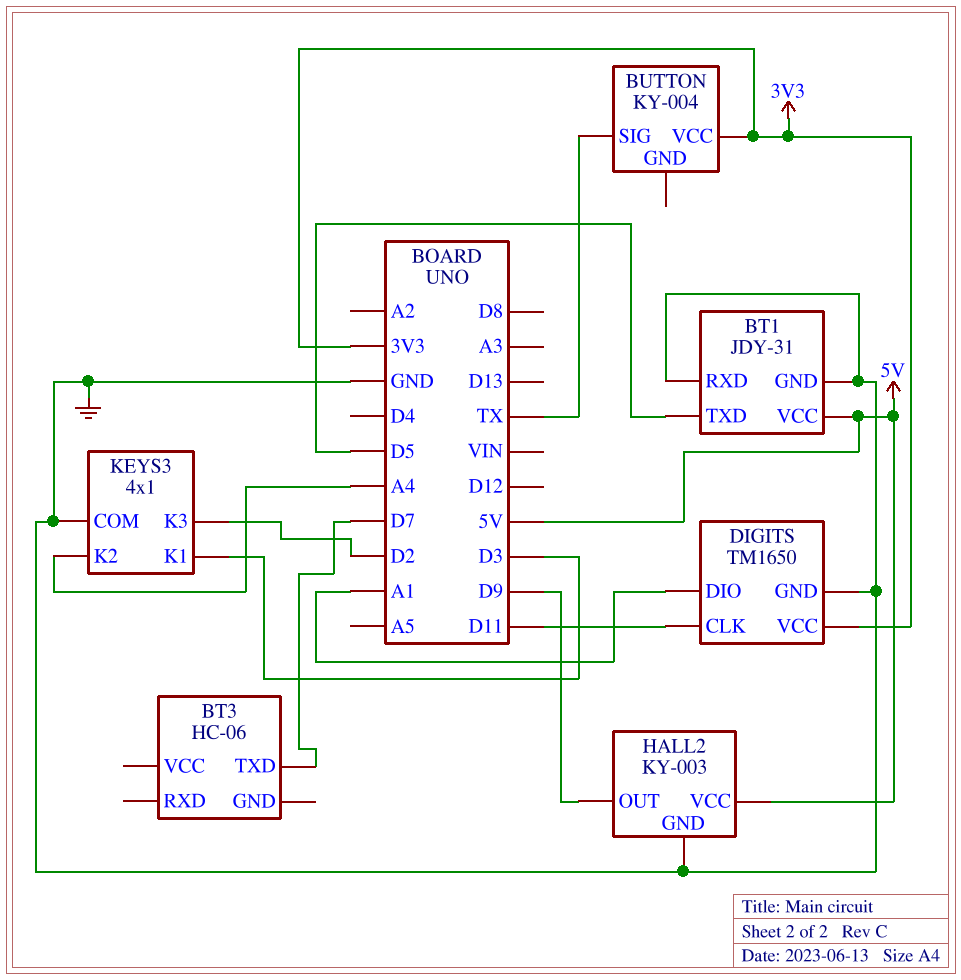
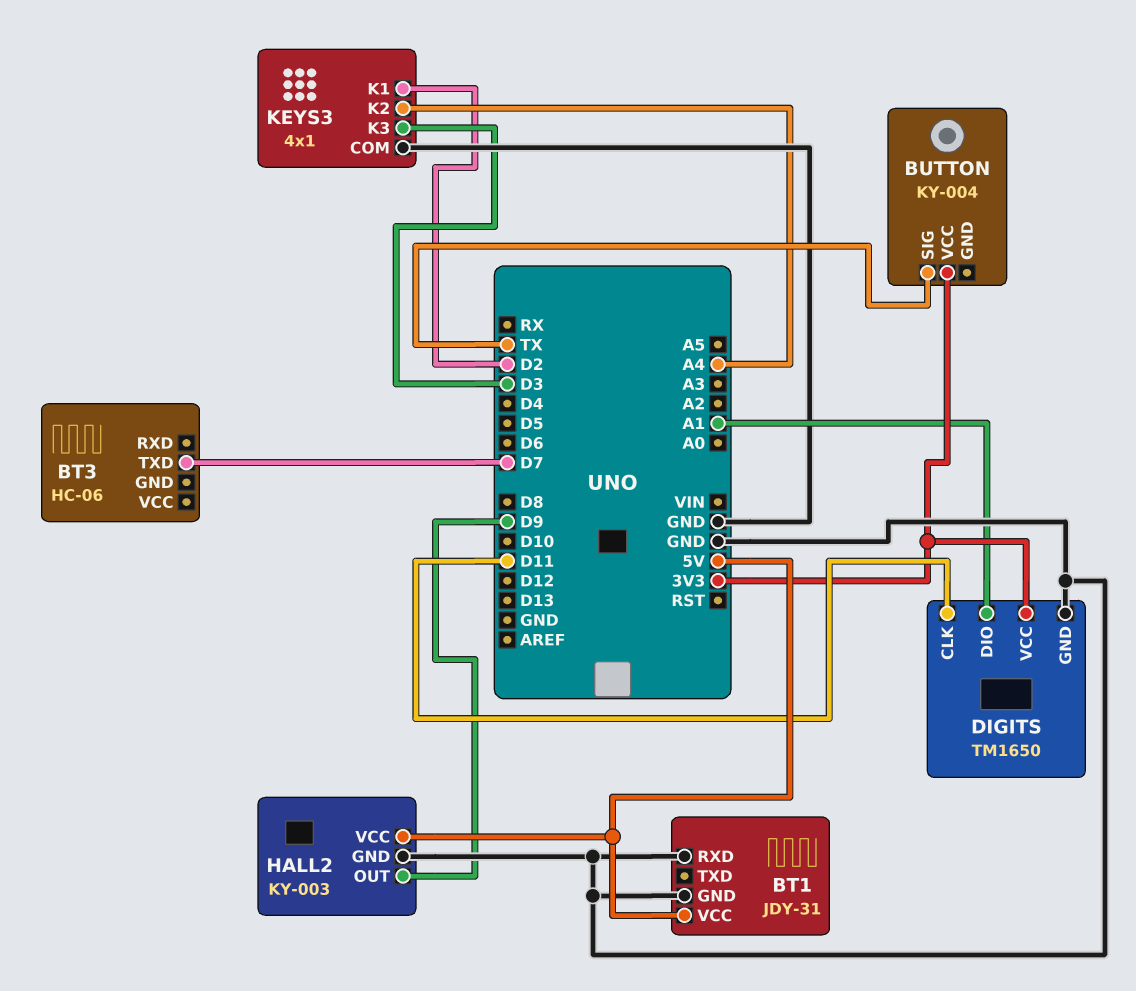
BT1 pin TXD: D5 -> none
KEYS3 pin K1: D3 -> D2
KEYS3 pin K3: D2 -> D3

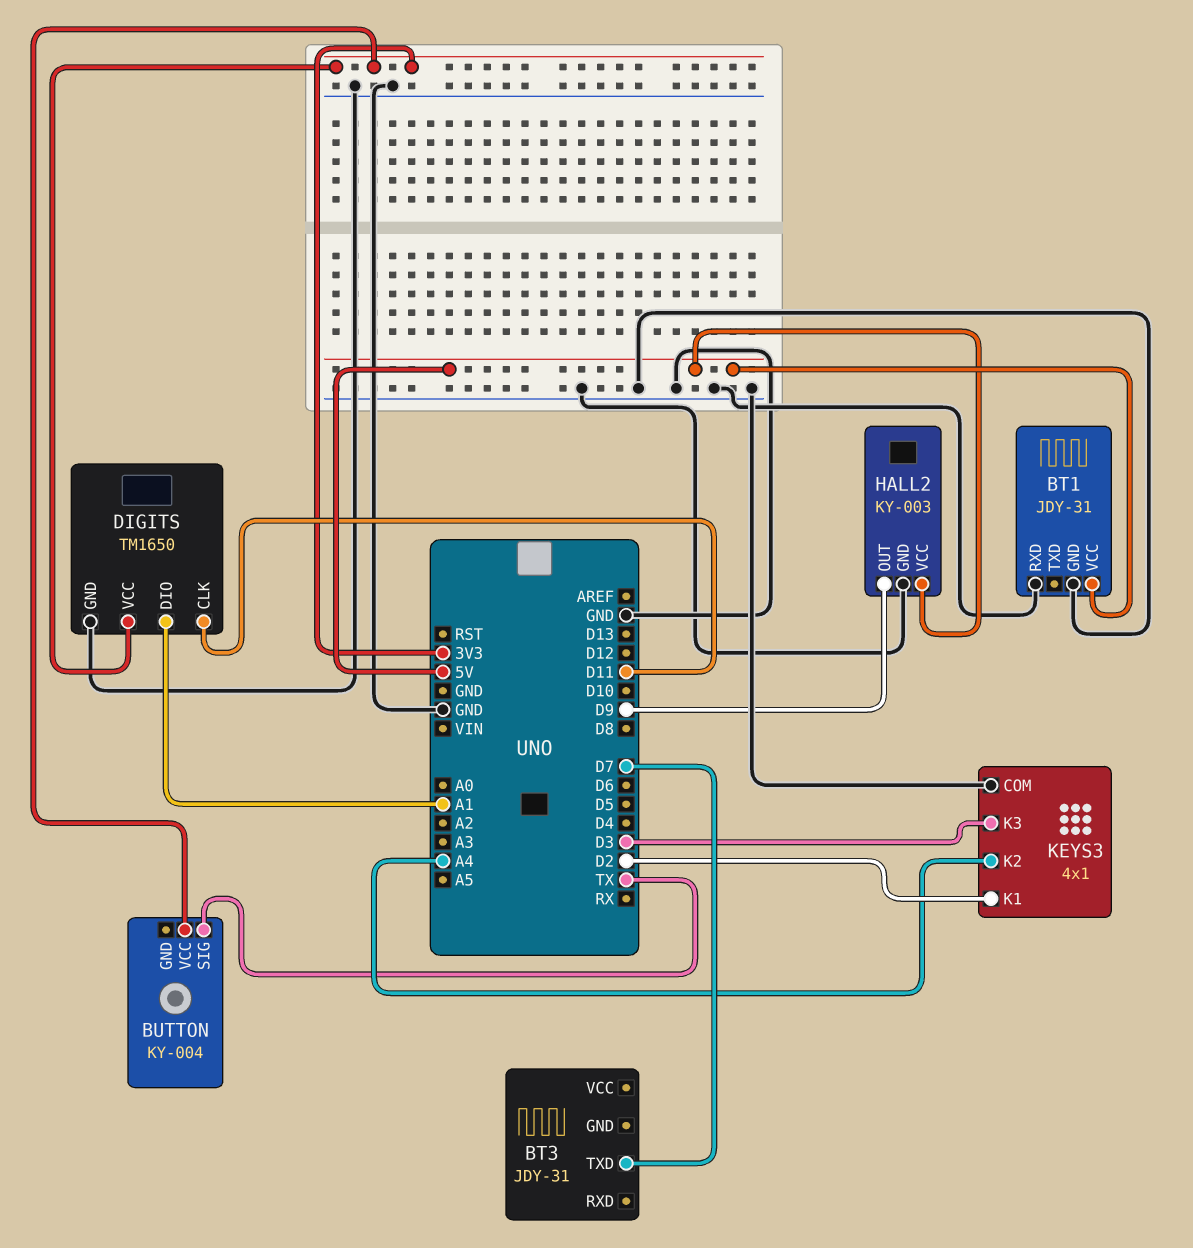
BT3: HC-06 -> JDY-31

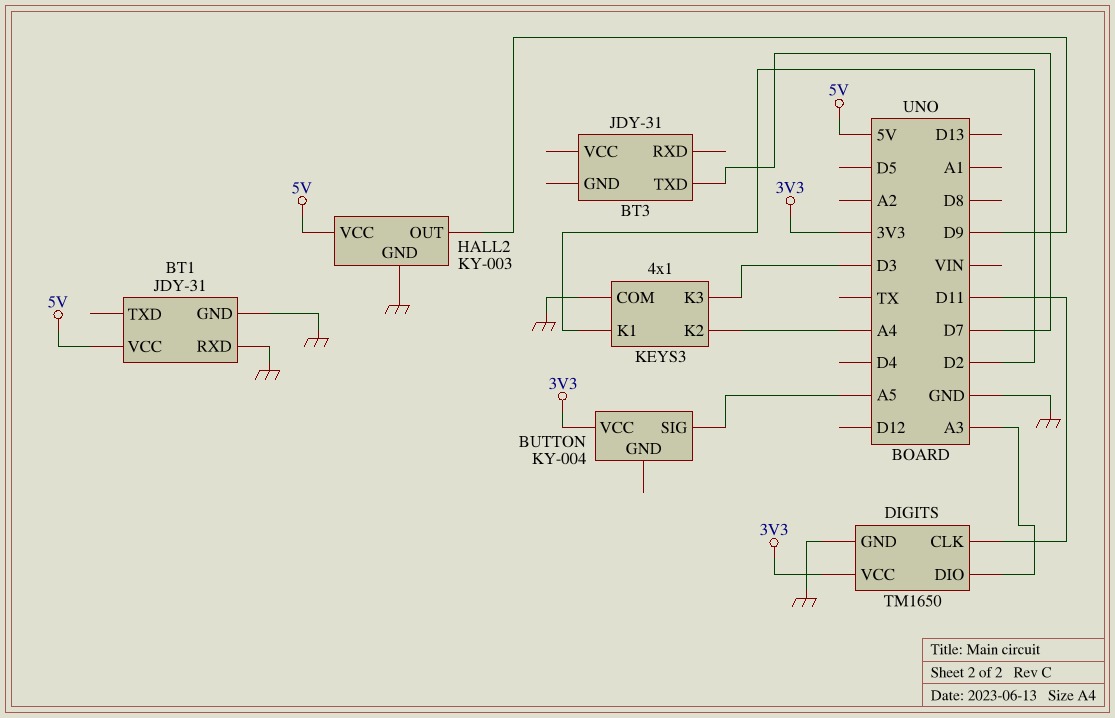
BUTTON pin SIG: TX -> A5
DIGITS pin DIO: A1 -> A3

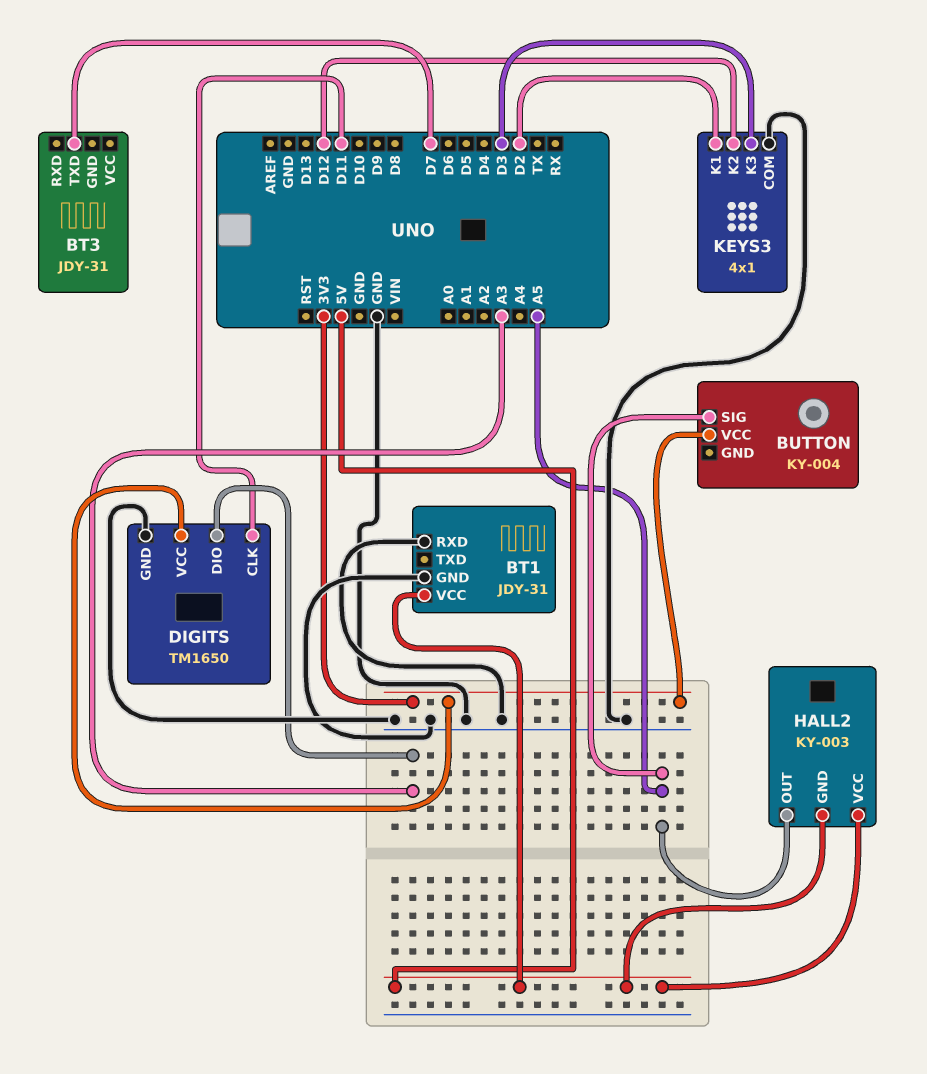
HALL2 pin GND: GND -> 5V
HALL2 pin OUT: D9 -> A5
KEYS3 pin K2: A4 -> D12

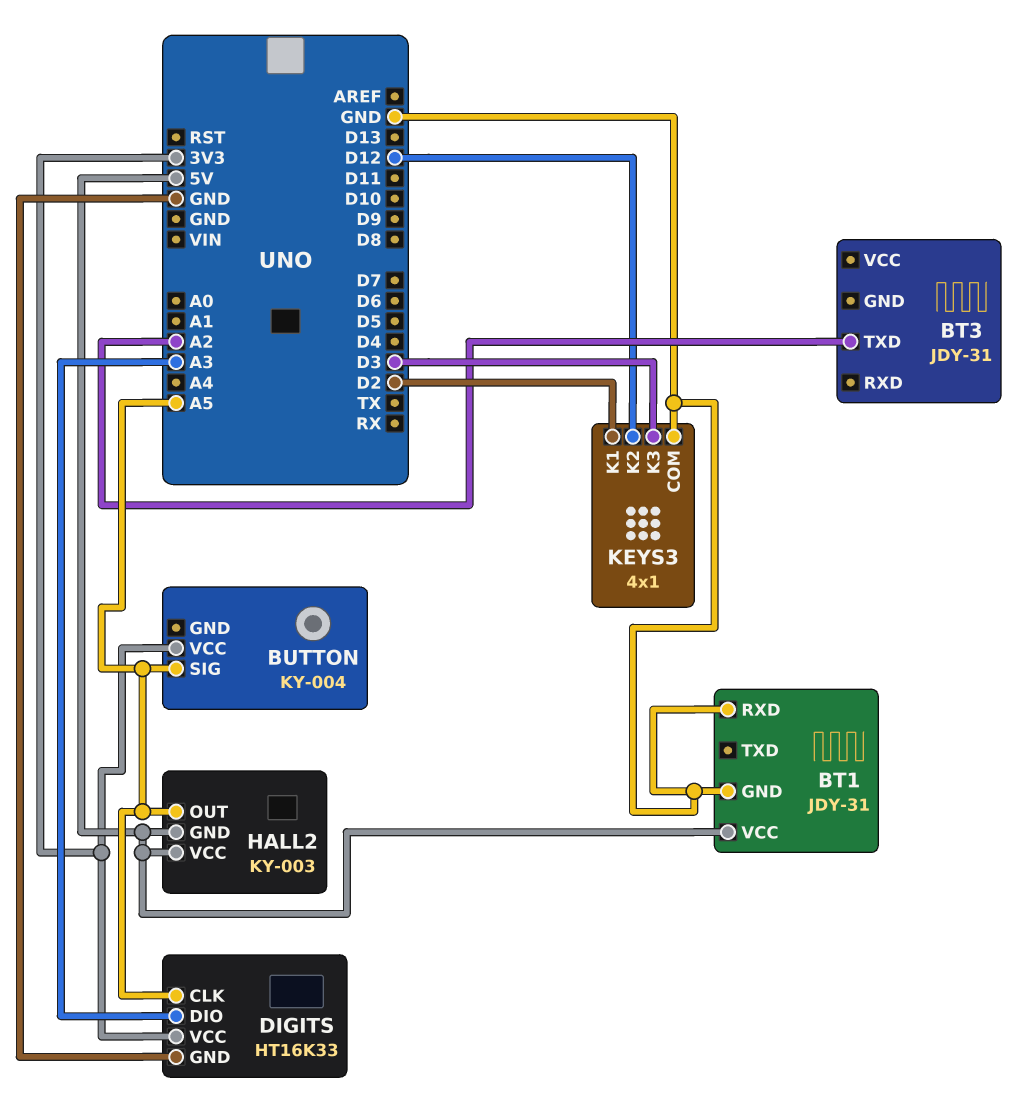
BT3 pin TXD: D7 -> A2
DIGITS: TM1650 -> HT16K33
DIGITS pin CLK: D11 -> A5

